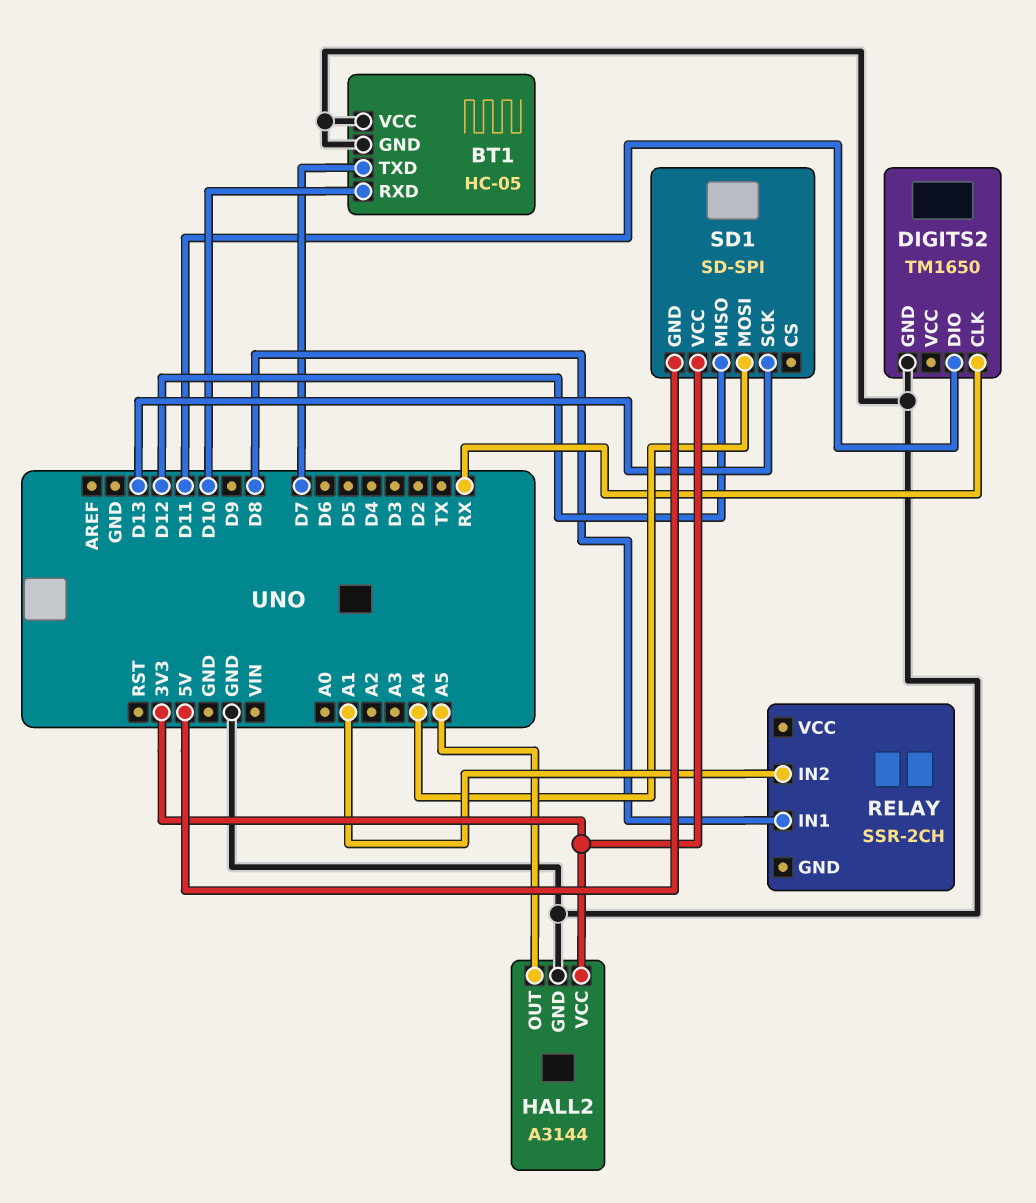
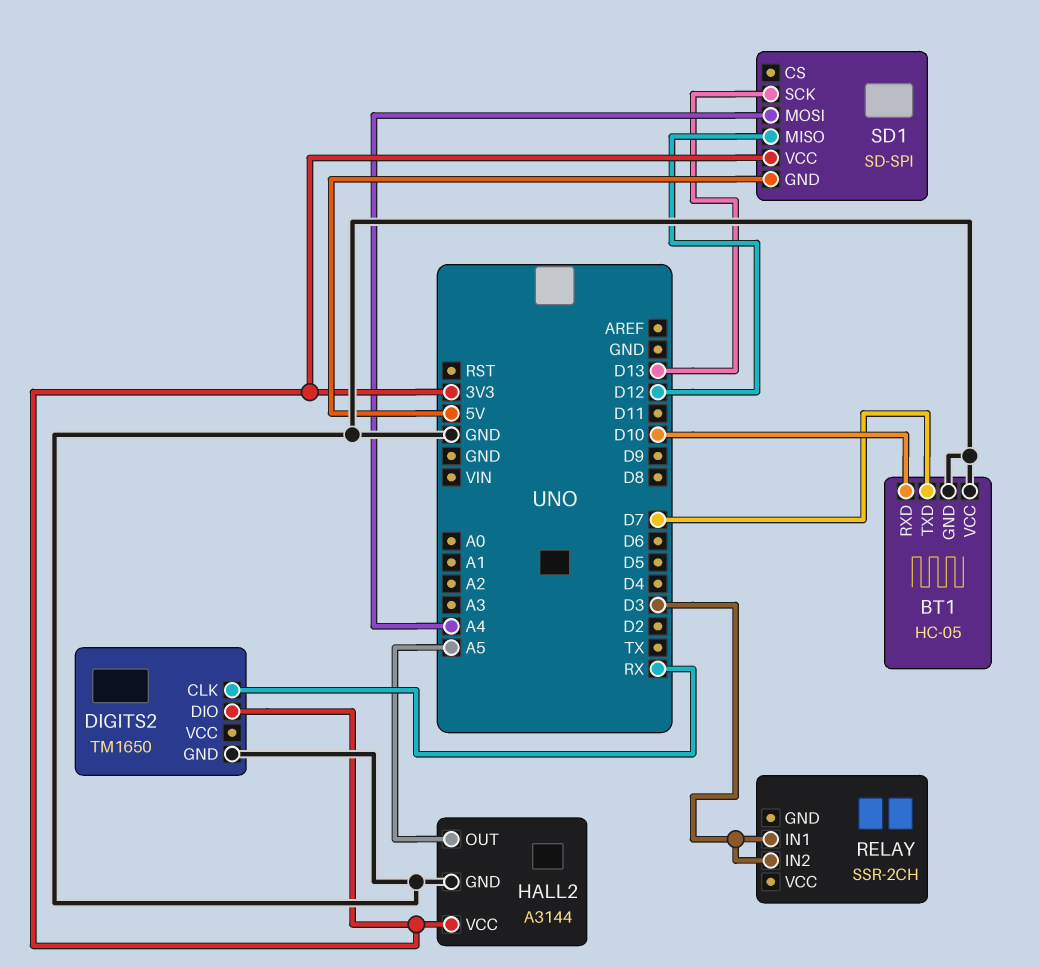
DIGITS2 pin DIO: D11 -> 3V3
RELAY pin IN1: D8 -> D3
RELAY pin IN2: A1 -> D3

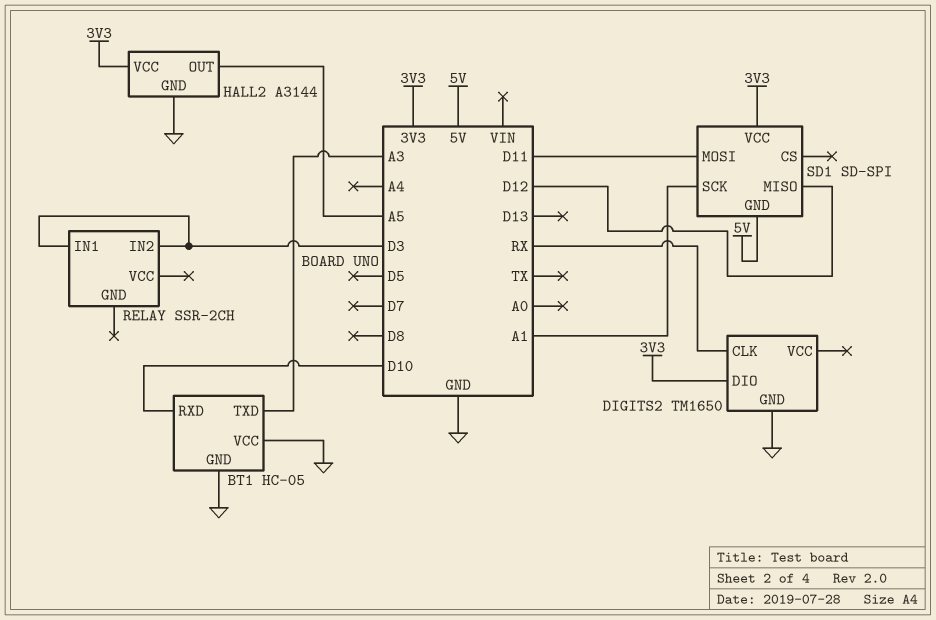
BT1 pin TXD: D7 -> A3
SD1 pin MOSI: A4 -> D11
SD1 pin SCK: D13 -> A1

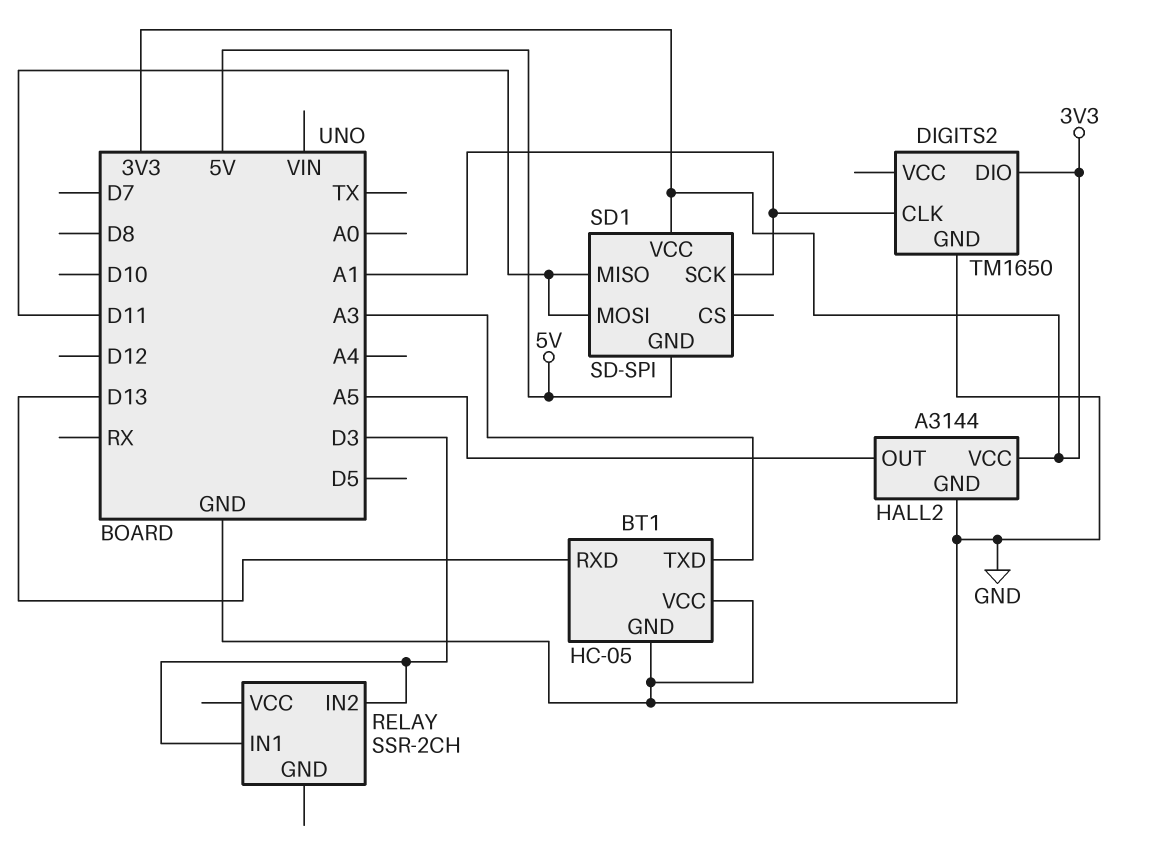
BT1 pin RXD: D10 -> D13
DIGITS2 pin CLK: RX -> A1
SD1 pin MISO: D12 -> D11

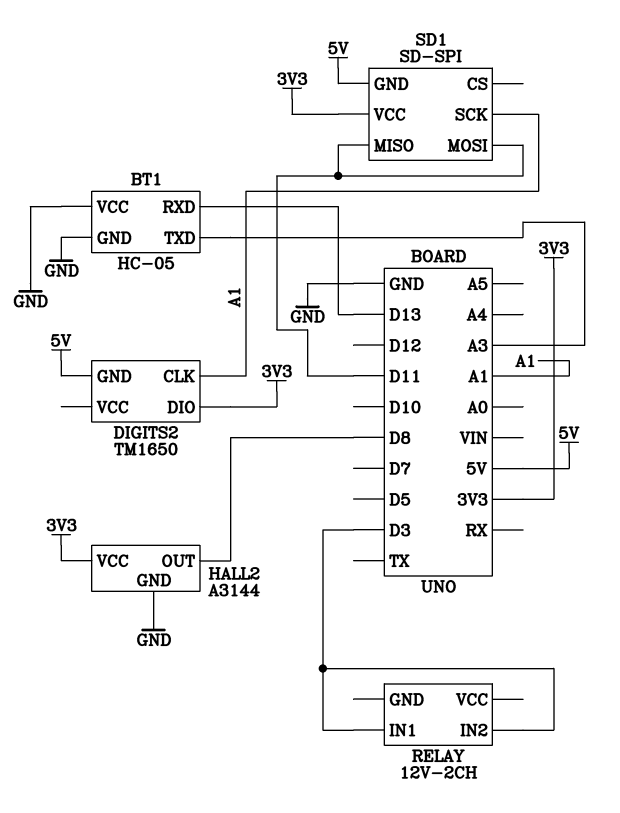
DIGITS2 pin GND: GND -> 5V
HALL2 pin OUT: A5 -> D8
RELAY: SSR-2CH -> 12V-2CH

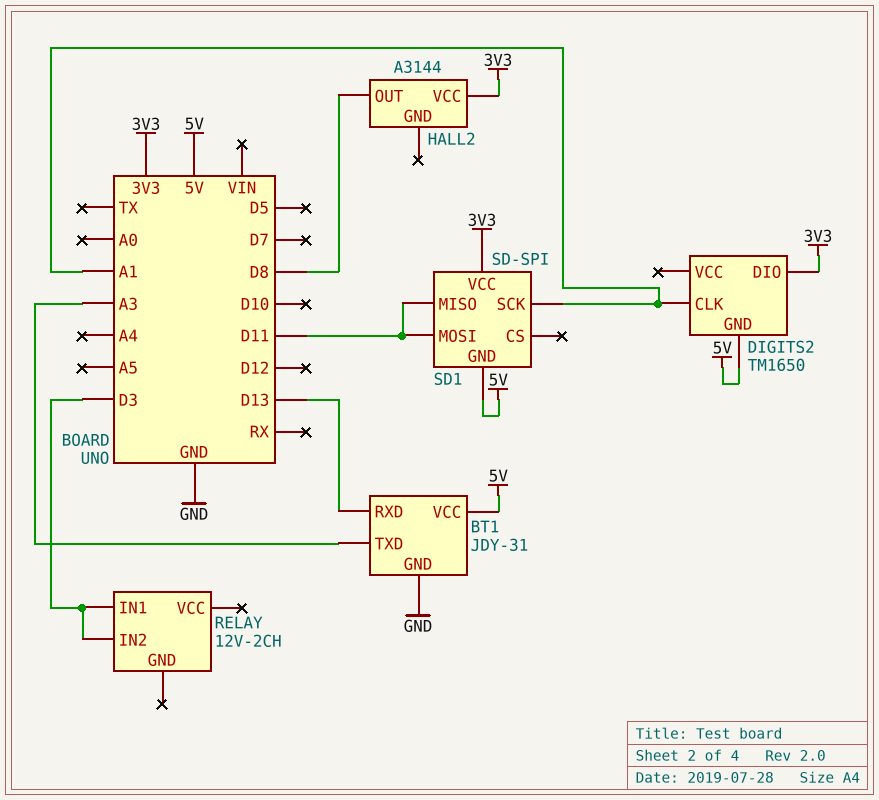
BT1: HC-05 -> JDY-31
BT1 pin VCC: GND -> 5V
HALL2 pin GND: GND -> none

